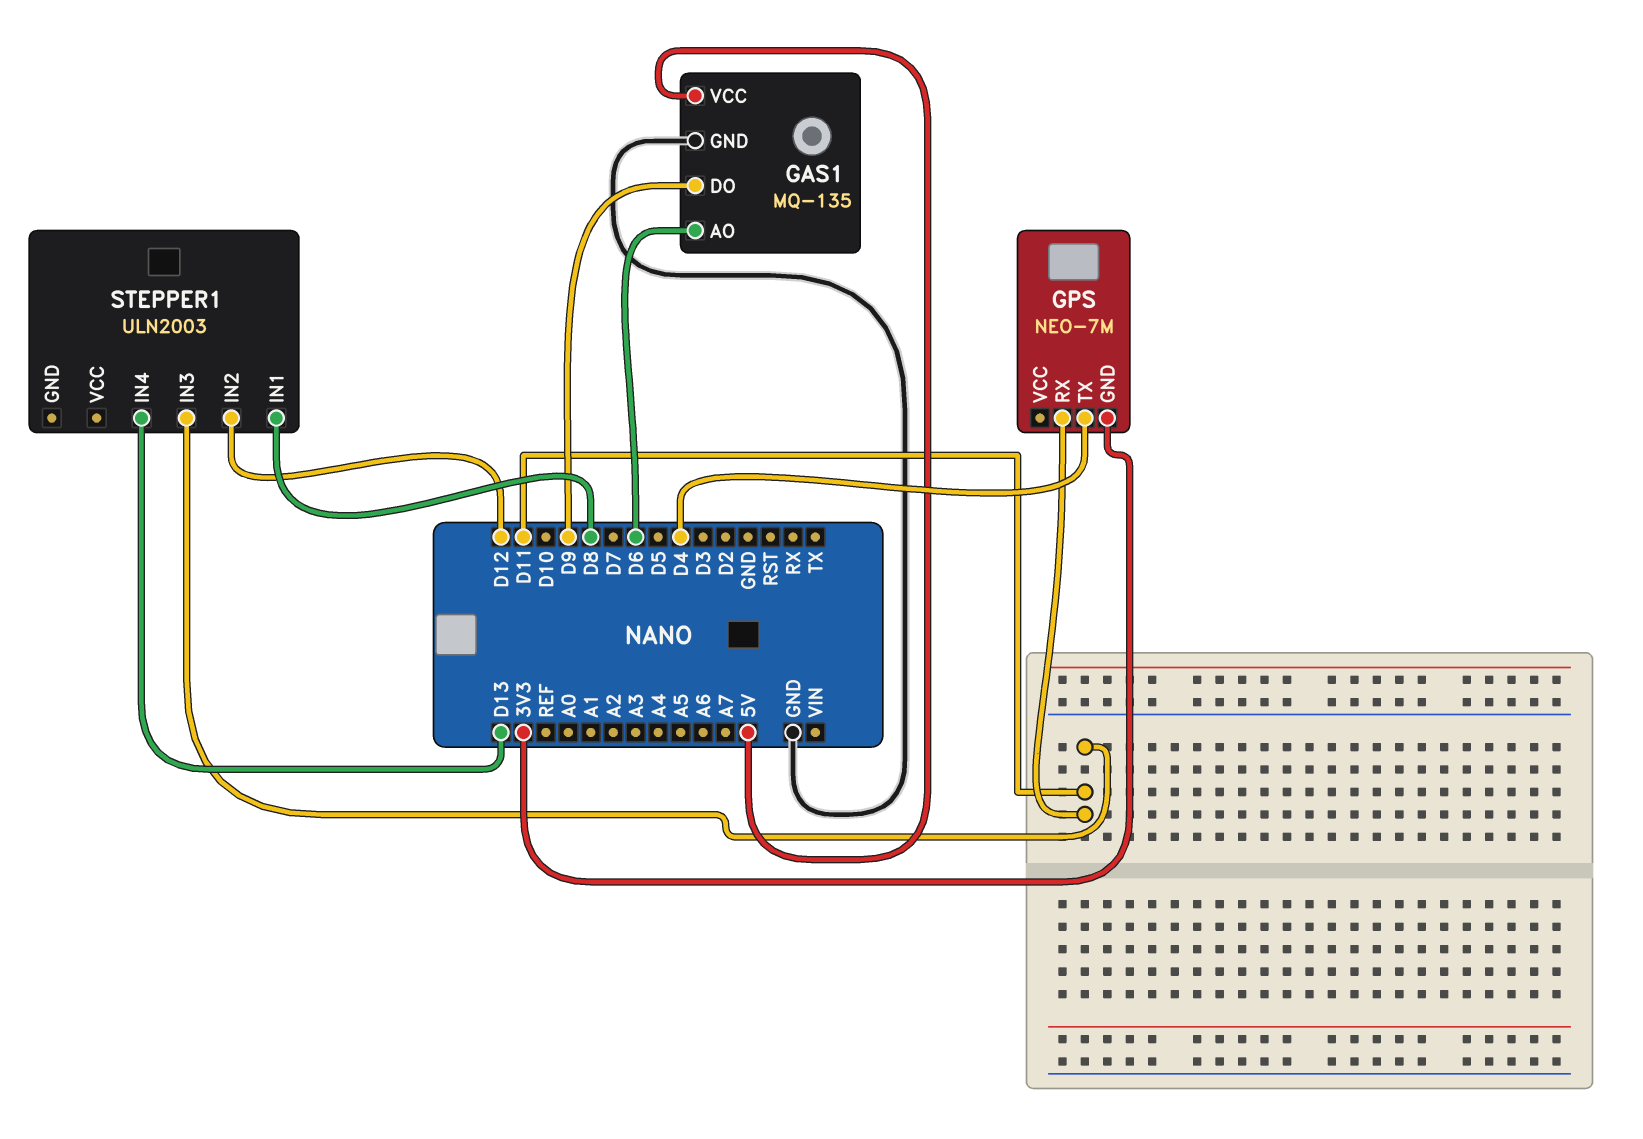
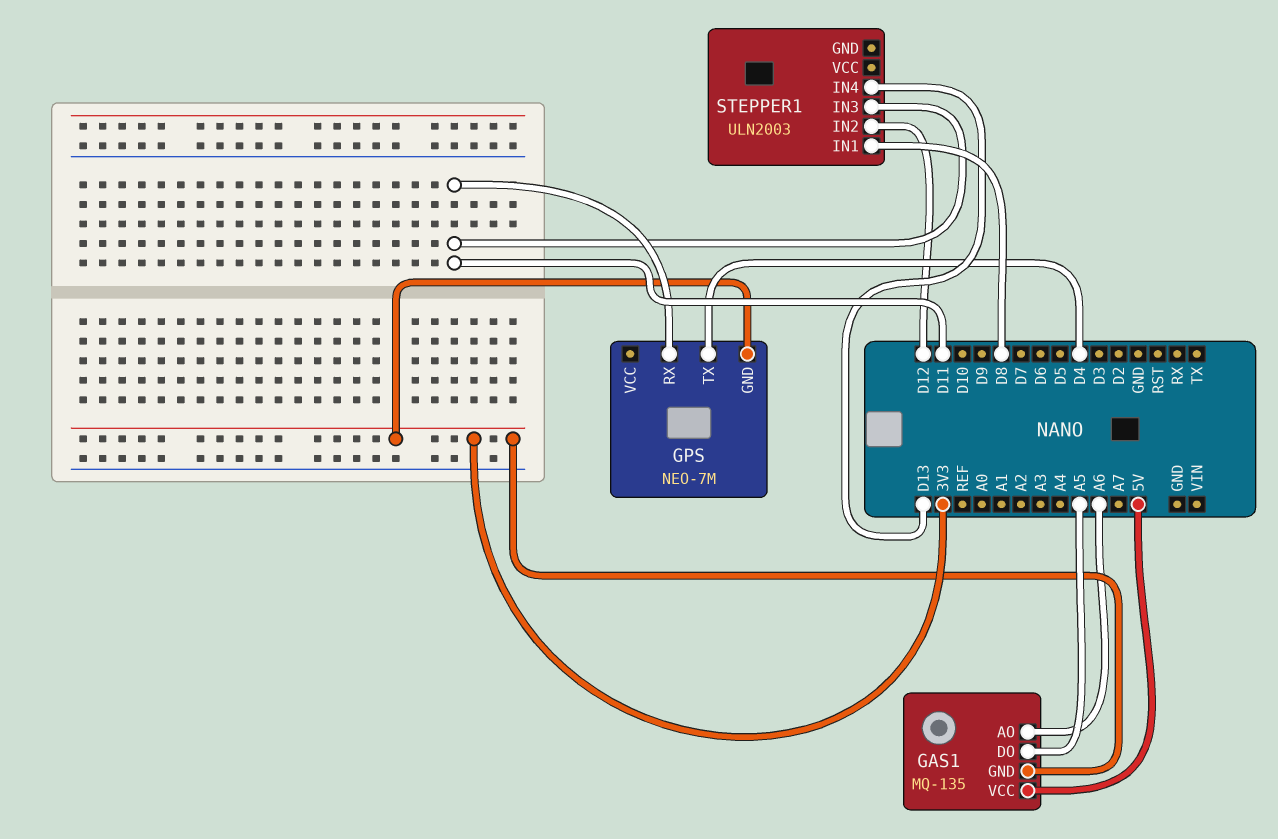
GAS1 pin AO: D6 -> A6
GAS1 pin DO: D9 -> A5
GAS1 pin GND: GND -> 3V3

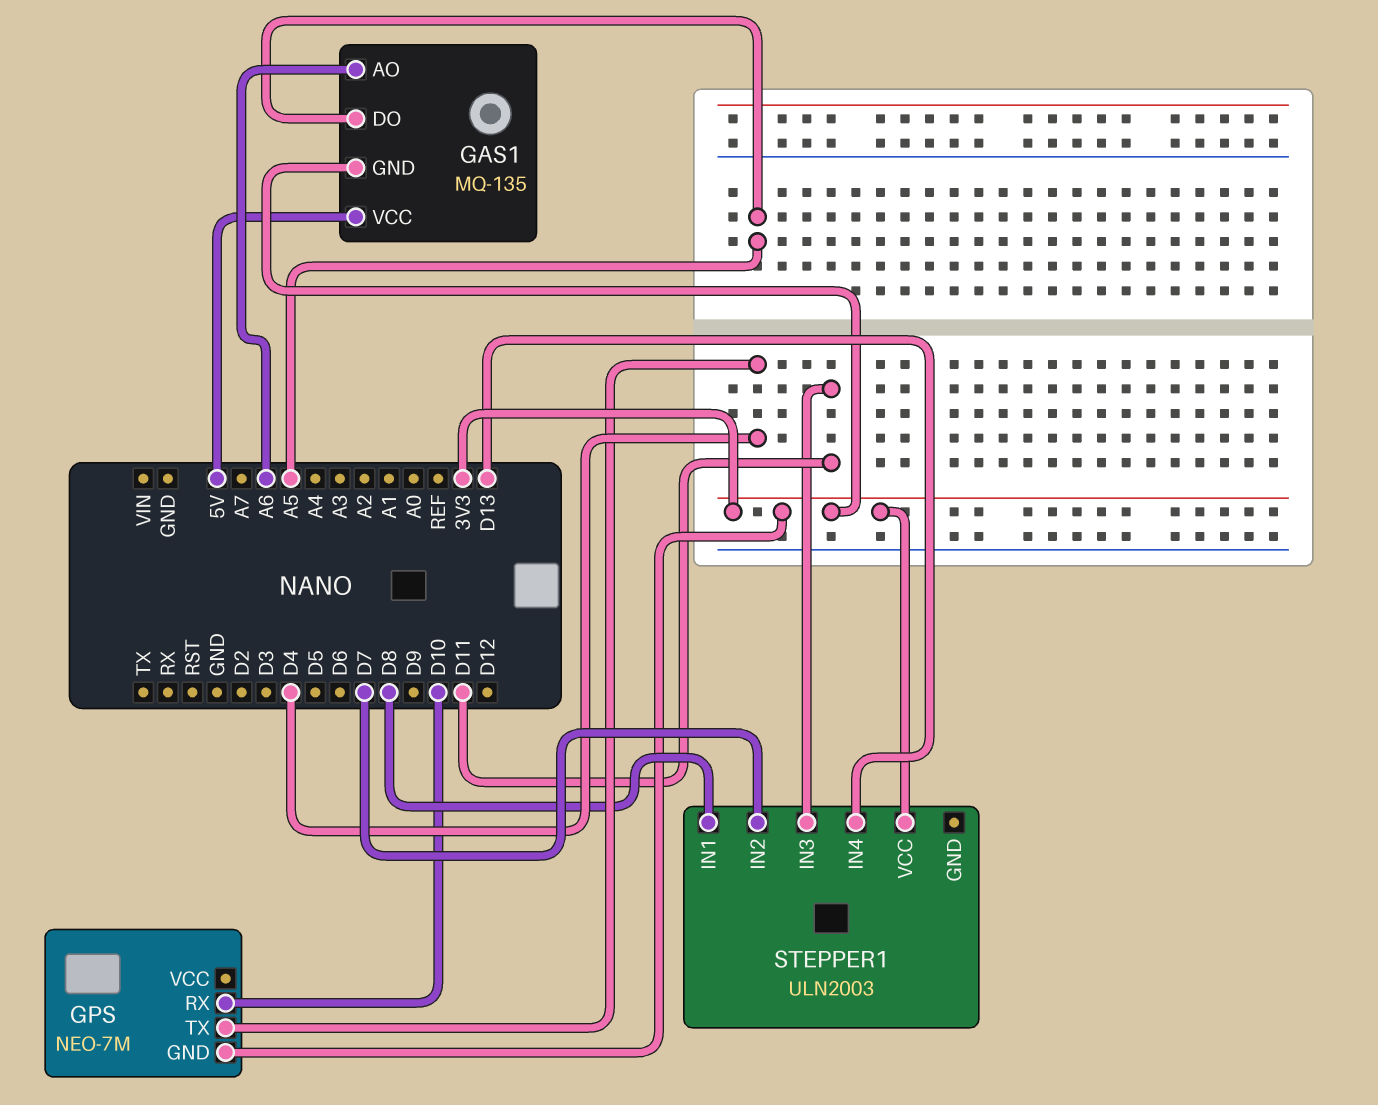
GPS pin RX: D11 -> D10
STEPPER1 pin IN2: D12 -> D7
STEPPER1 pin VCC: none -> 3V3

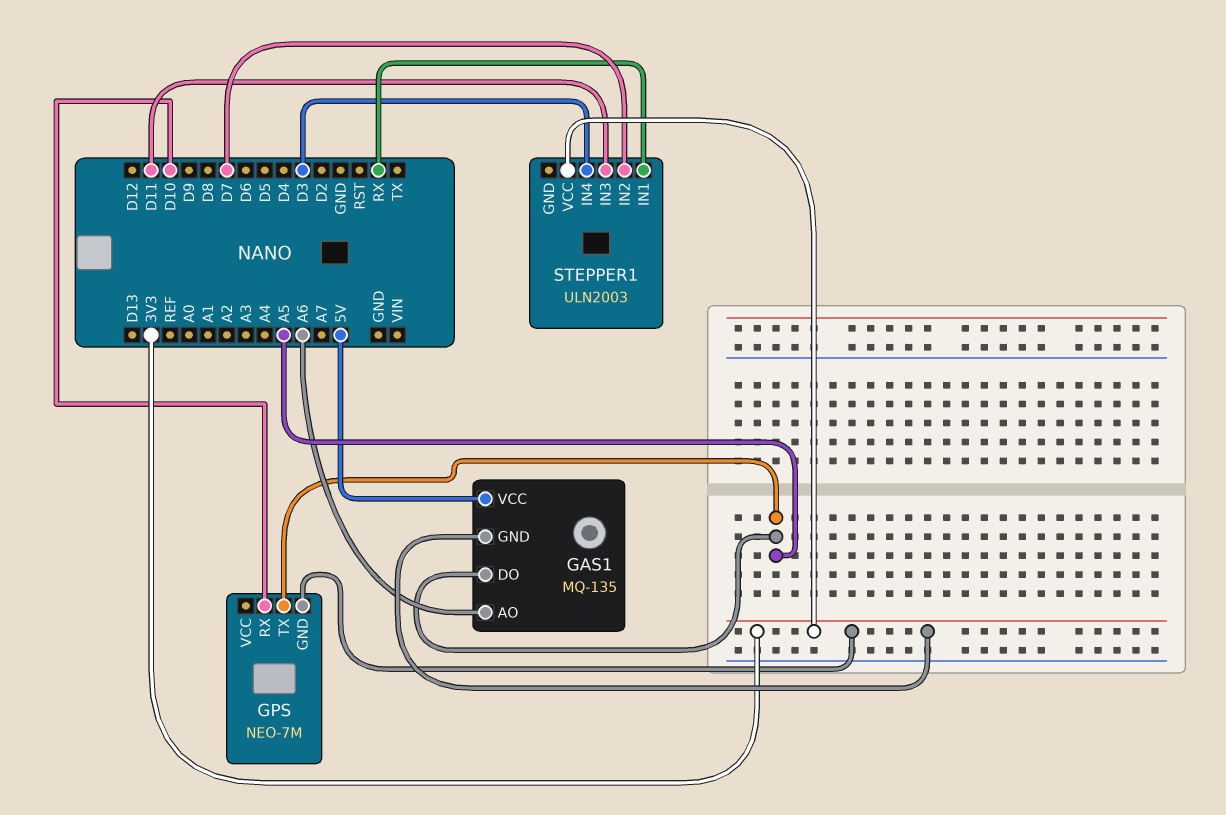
GPS pin TX: D4 -> A5
STEPPER1 pin IN1: D8 -> RX
STEPPER1 pin IN4: D13 -> D3

